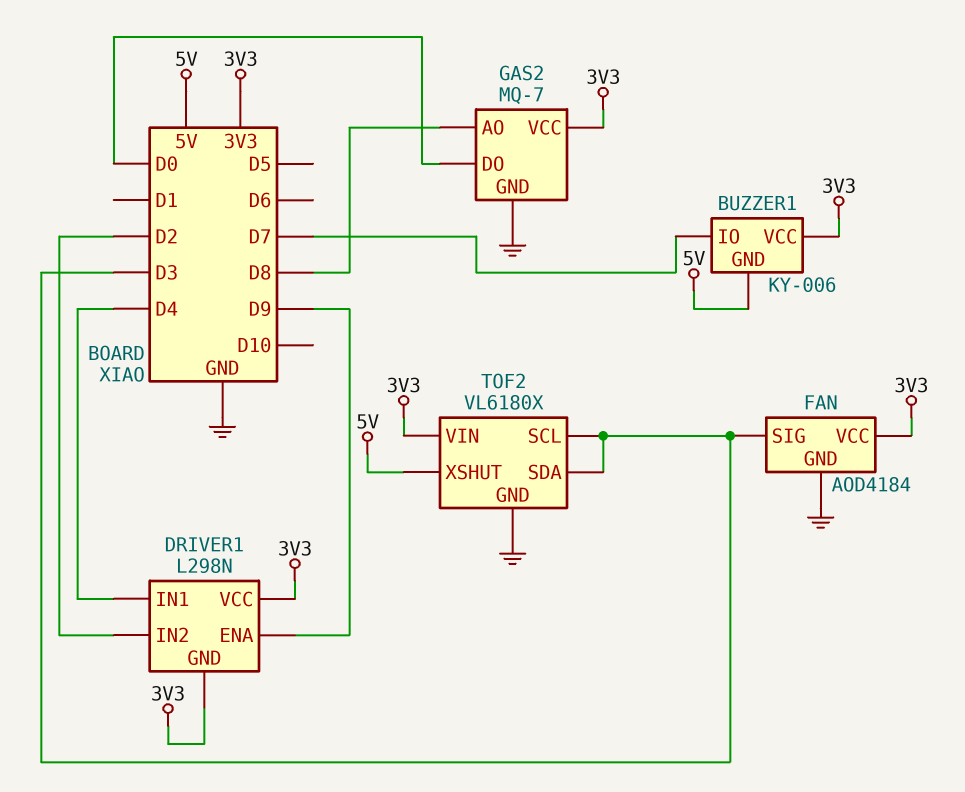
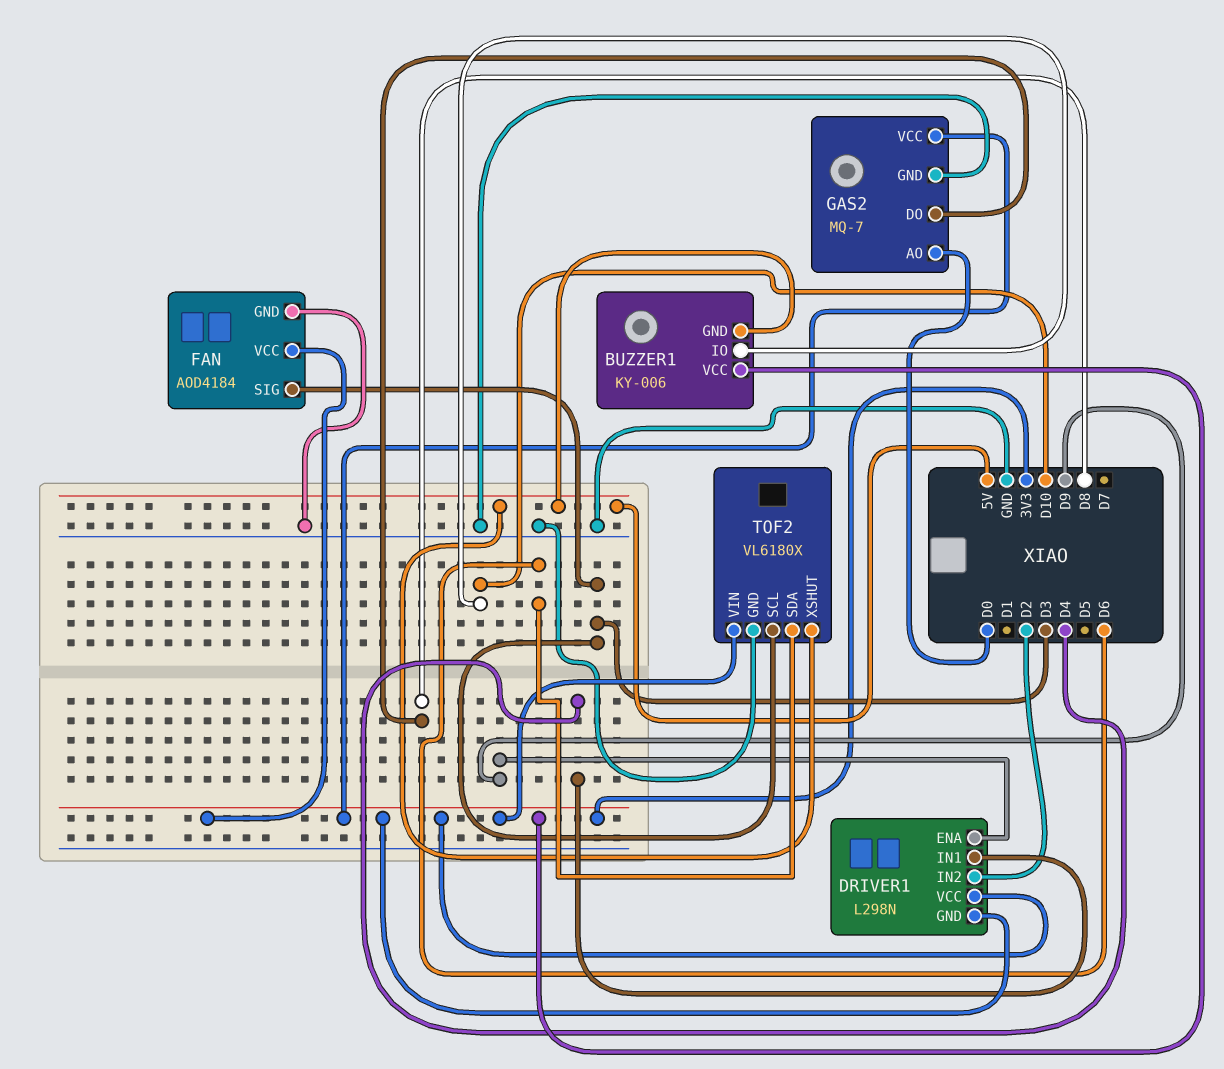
BUZZER1 pin IO: D7 -> D10
GAS2 pin AO: D8 -> D0
GAS2 pin DO: D0 -> D8
TOF2 pin SDA: D3 -> D6

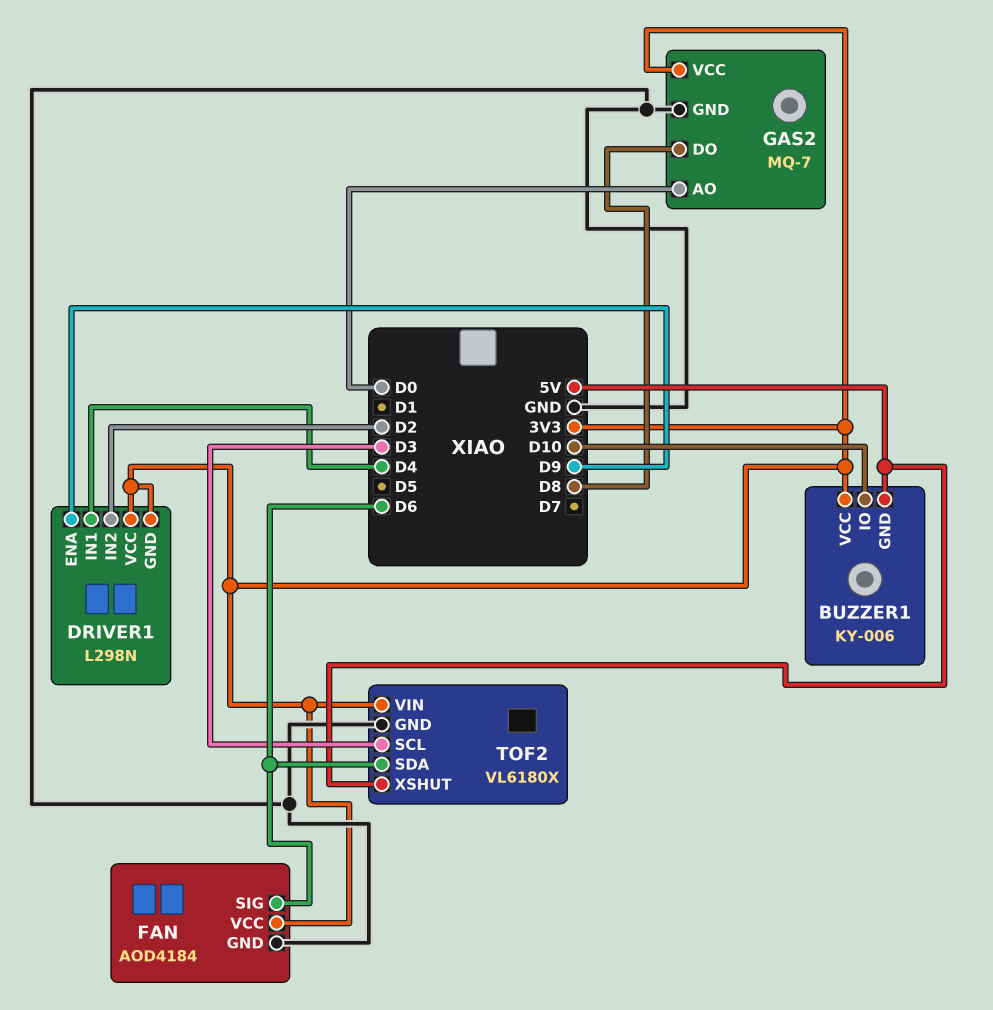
FAN pin SIG: D3 -> D6

